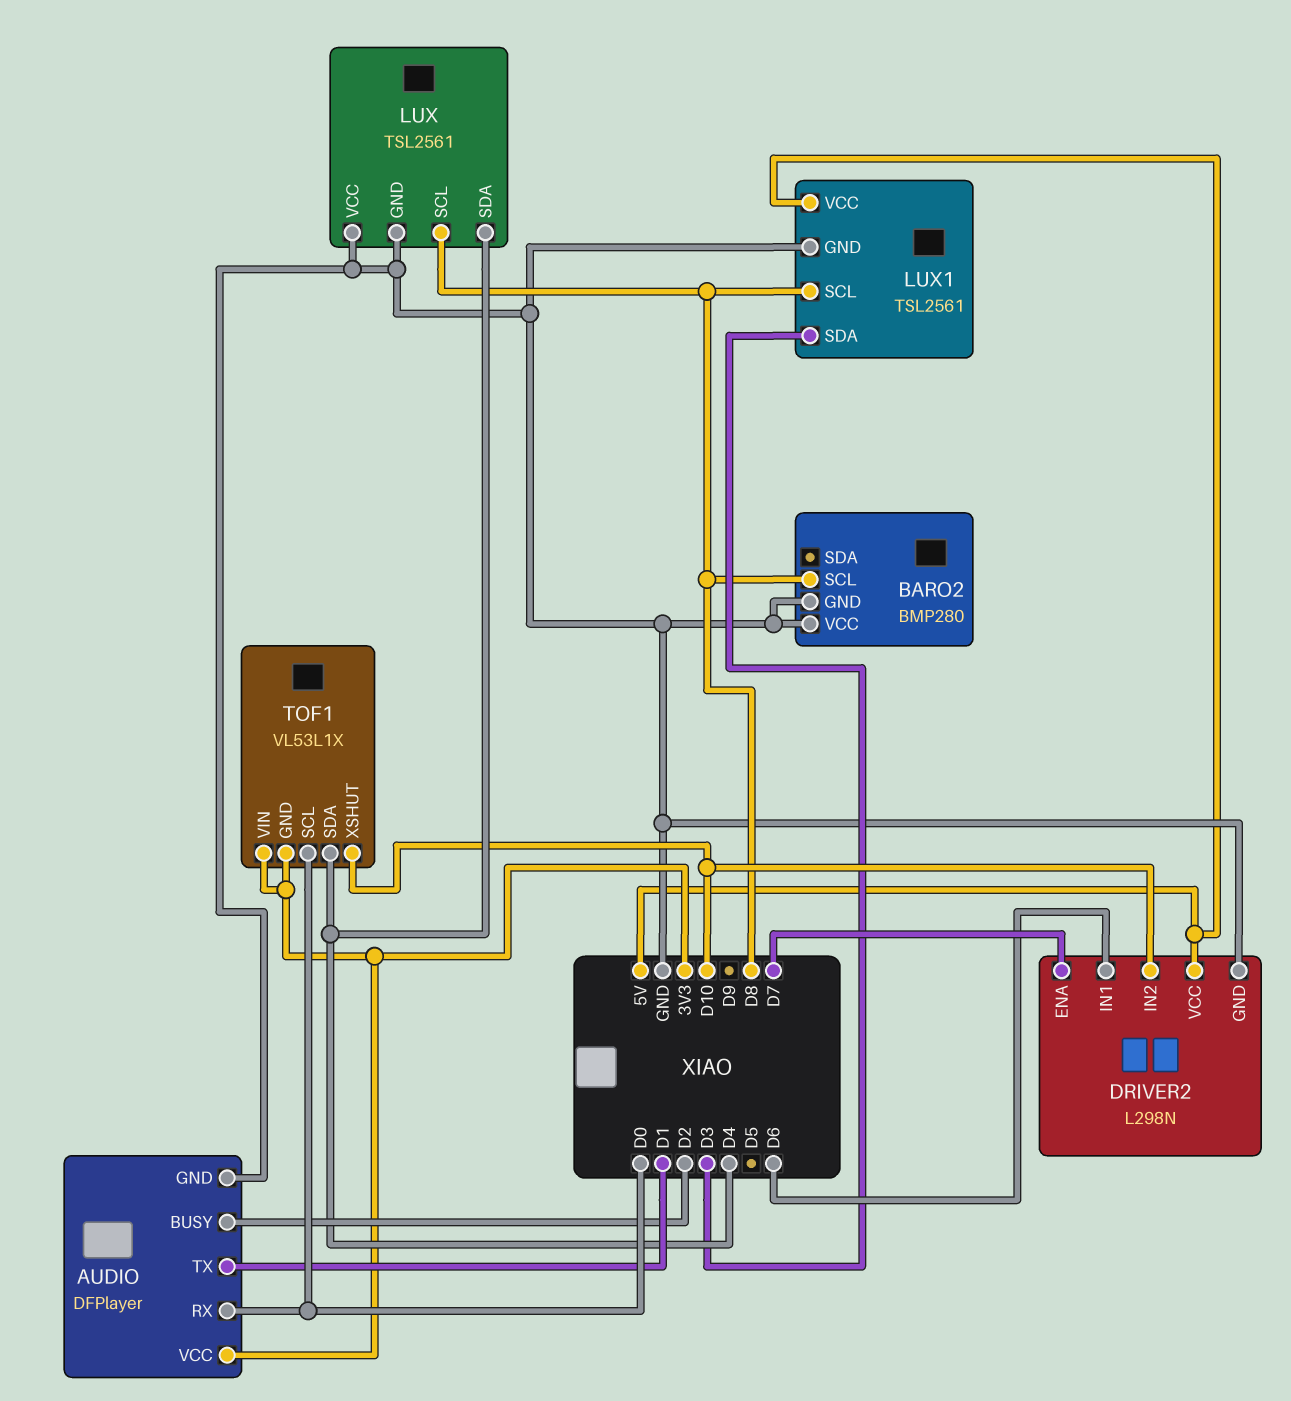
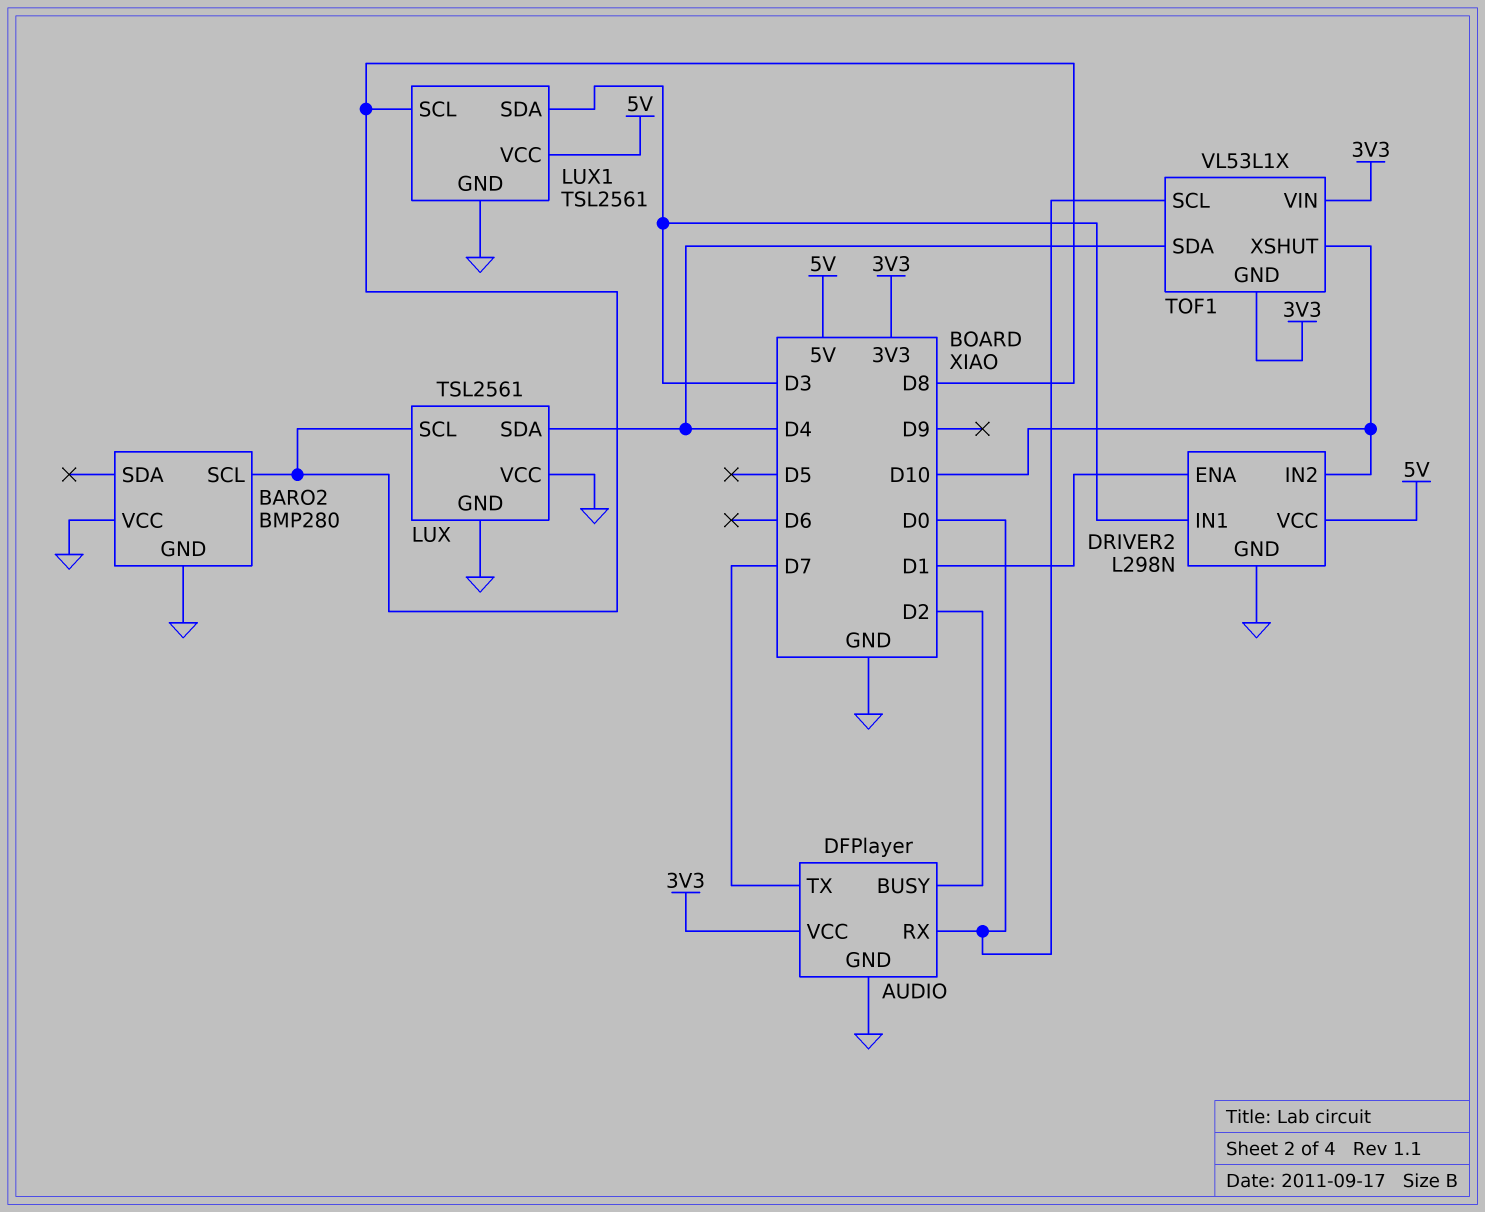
AUDIO pin TX: D1 -> D7
DRIVER2 pin ENA: D7 -> D1
DRIVER2 pin IN1: D6 -> D3

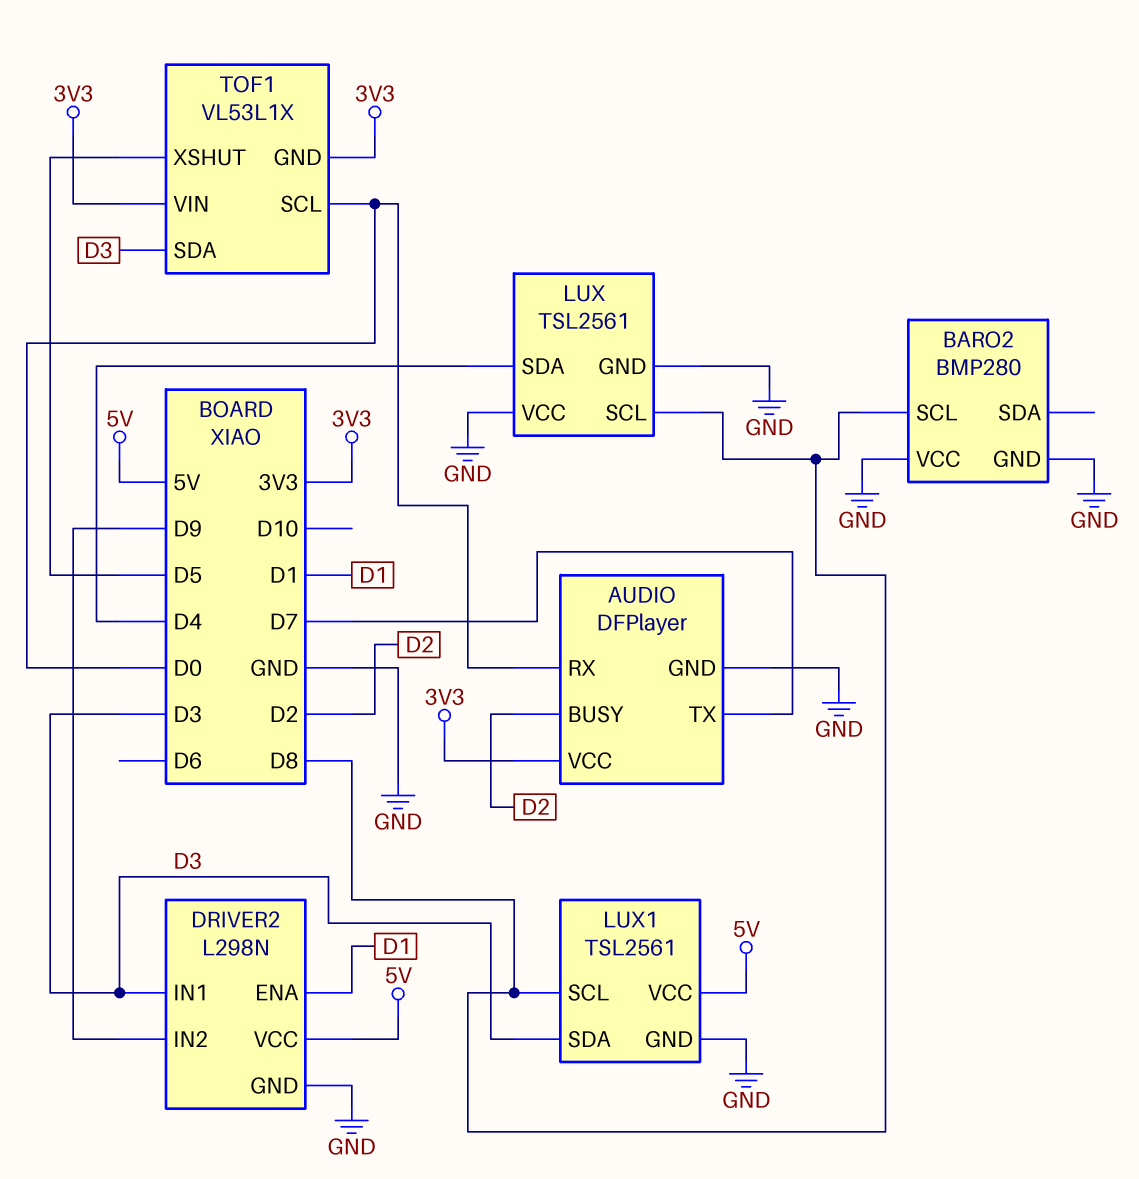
DRIVER2 pin IN2: D10 -> D9
TOF1 pin SDA: D4 -> D3
TOF1 pin XSHUT: D10 -> D5

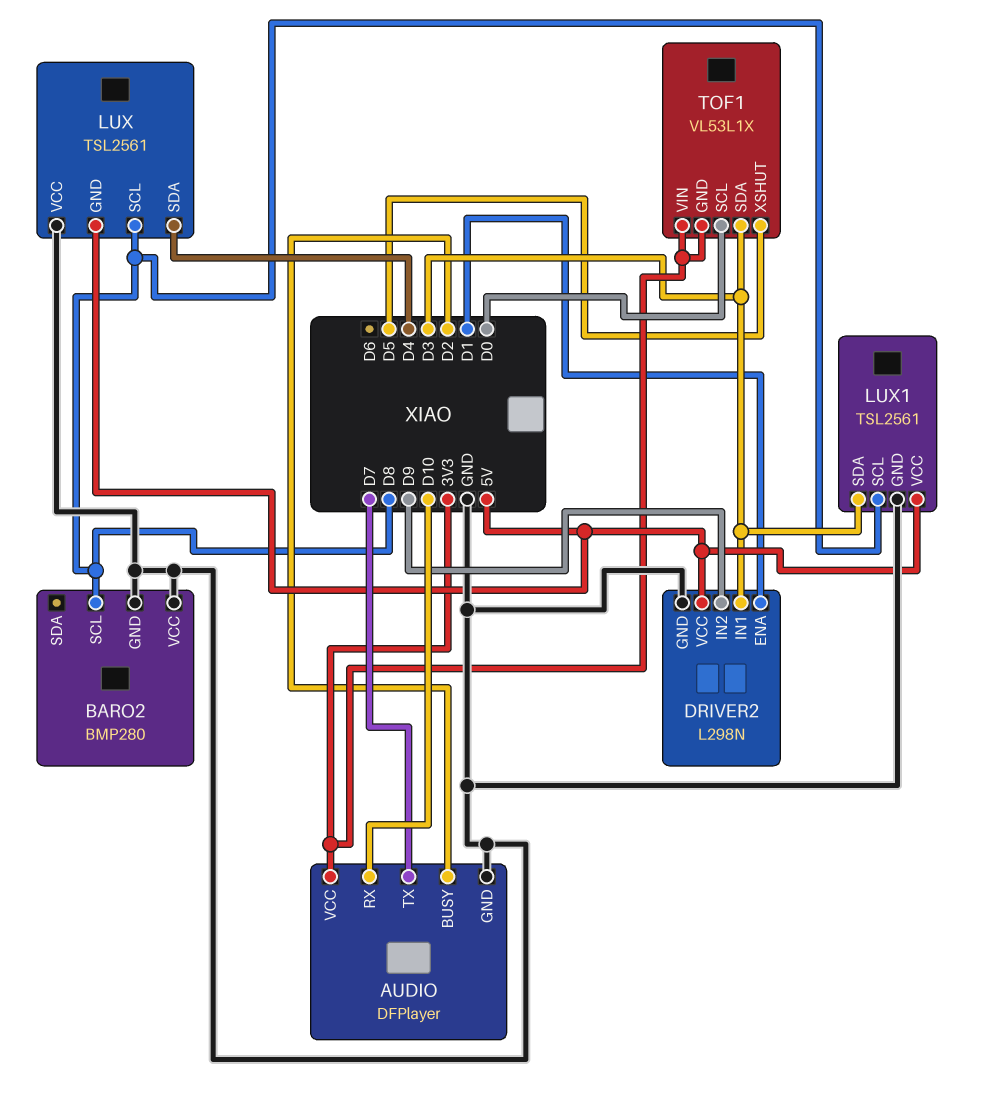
AUDIO pin RX: D0 -> D10
LUX pin GND: GND -> 5V

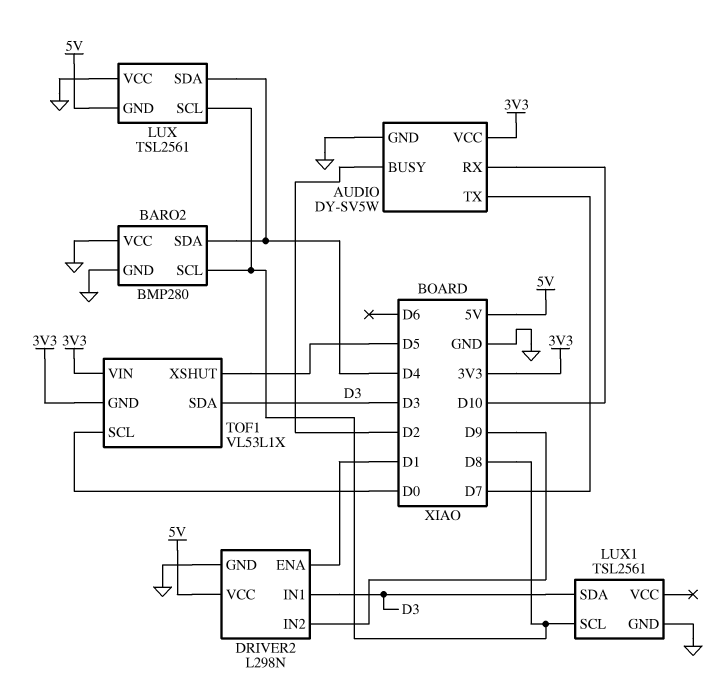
AUDIO: DFPlayer -> DY-SV5W
BARO2 pin SDA: none -> D4
LUX1 pin VCC: 5V -> none

